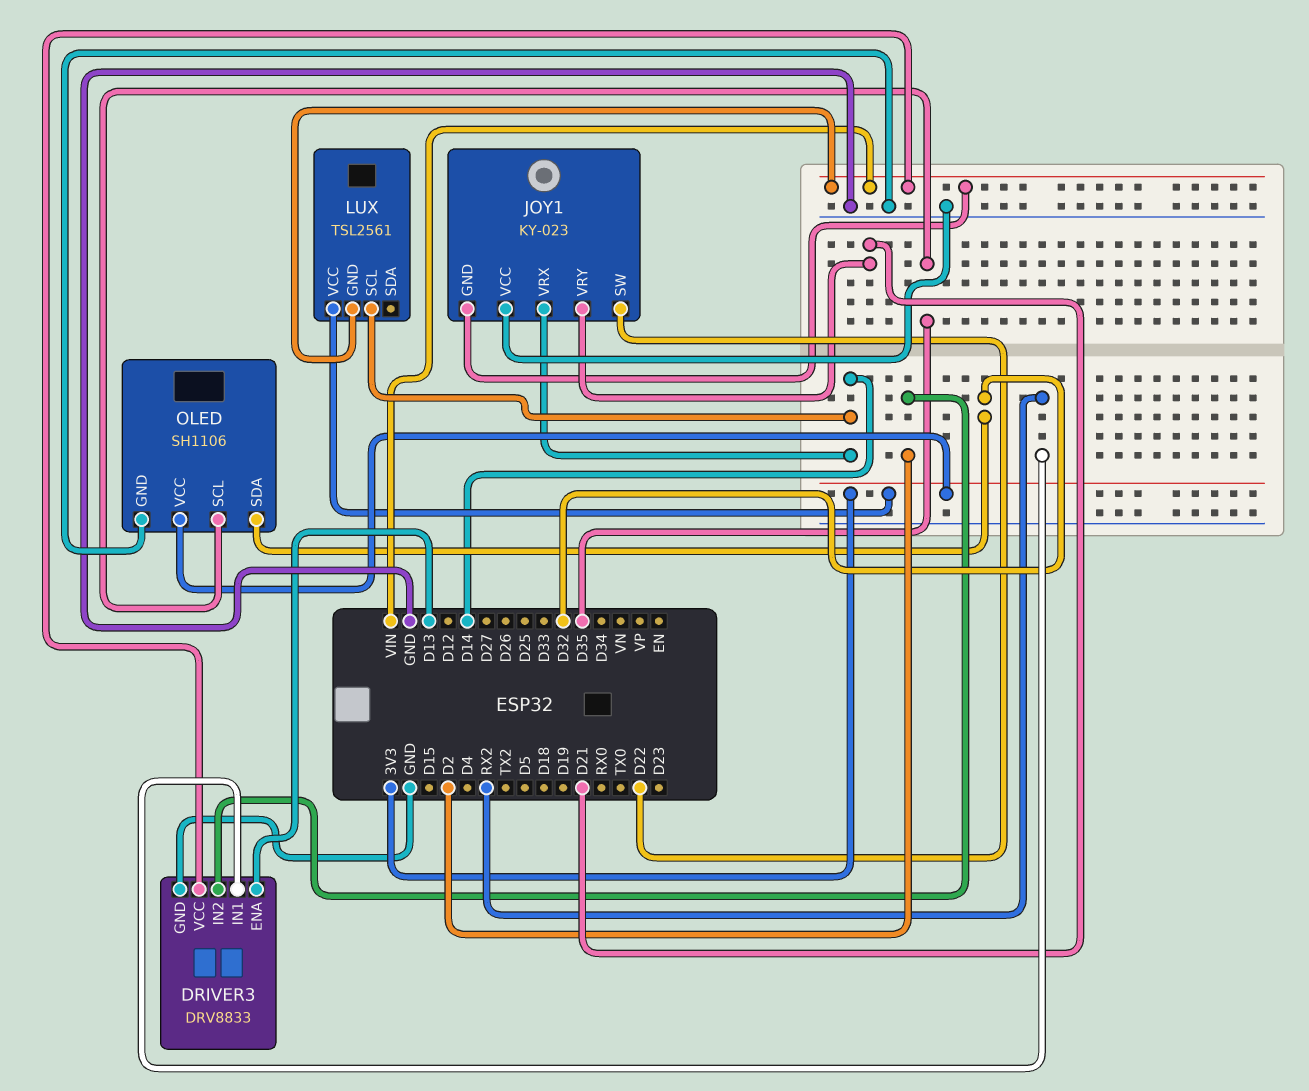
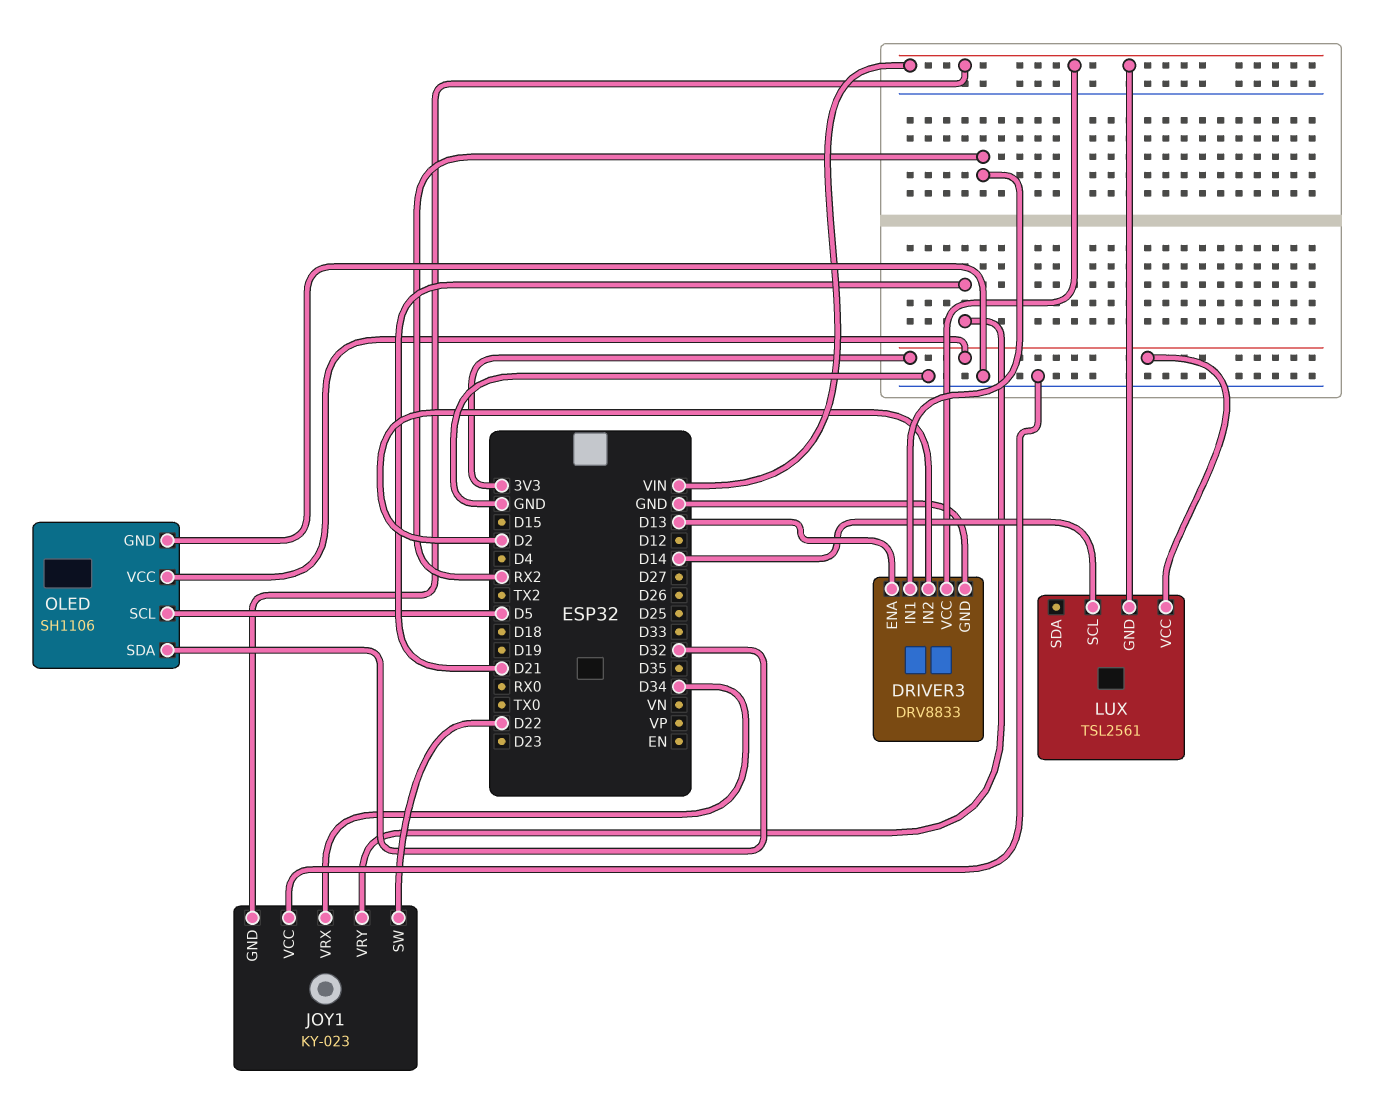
JOY1 pin VRX: D14 -> D34
OLED pin SCL: D35 -> D5

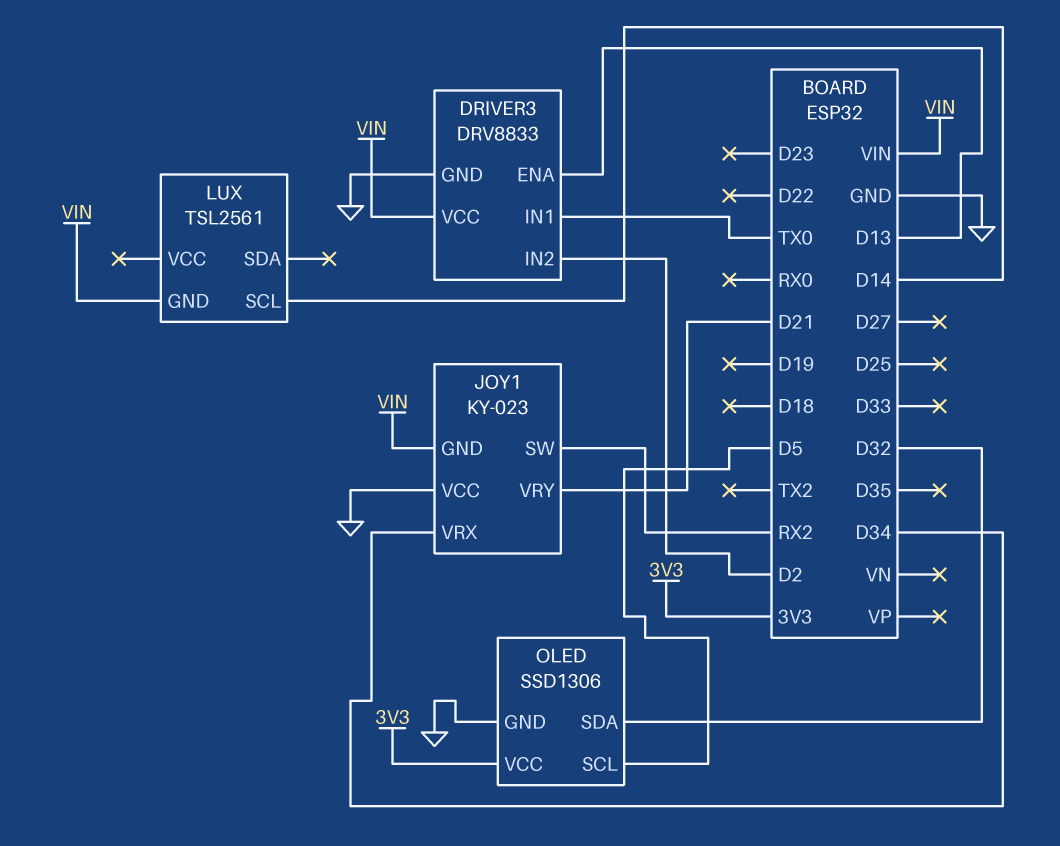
DRIVER3 pin IN1: RX2 -> TX0
JOY1 pin SW: D22 -> RX2
LUX pin VCC: 3V3 -> none
OLED: SH1106 -> SSD1306

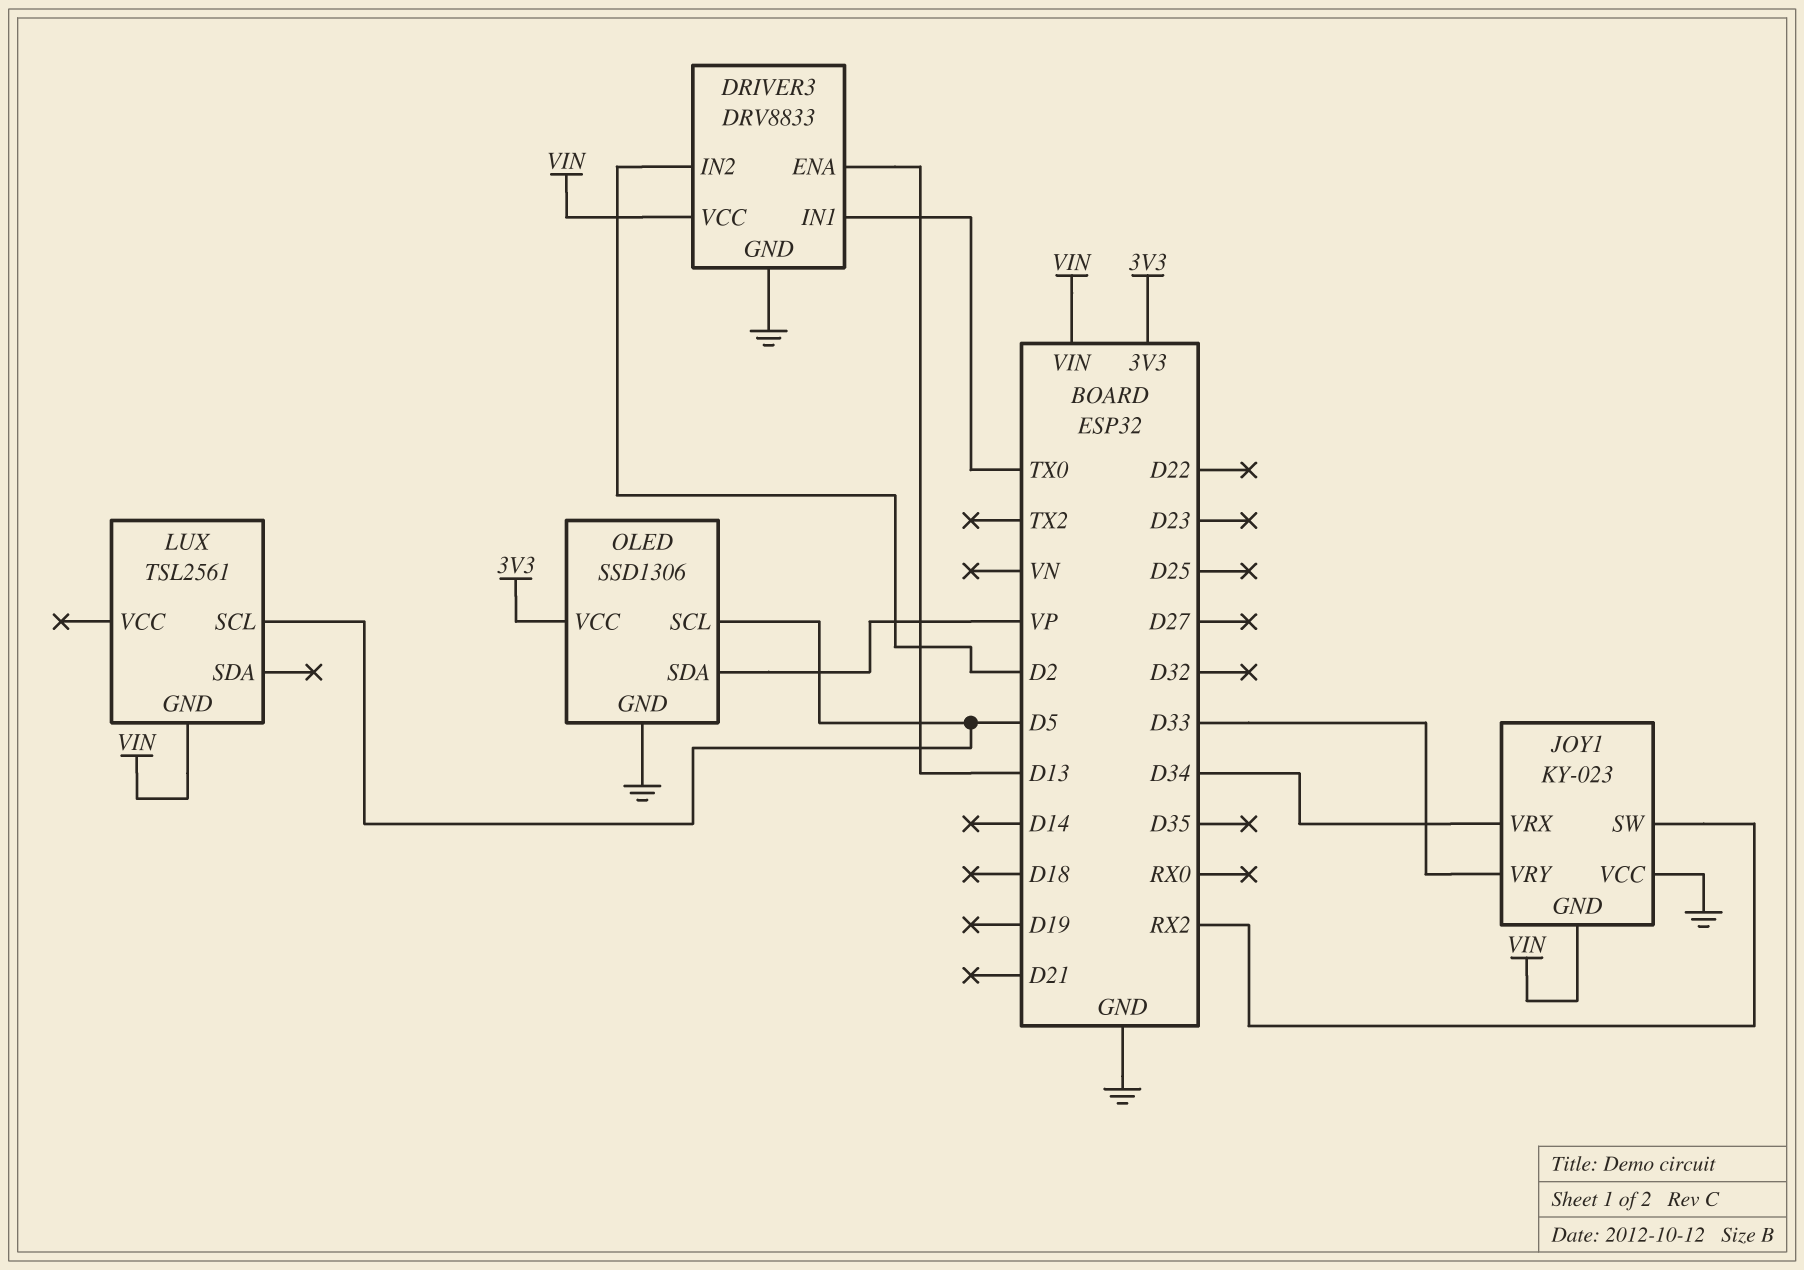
JOY1 pin VRY: D21 -> D33
LUX pin SCL: D14 -> D5
OLED pin SDA: D32 -> VP

